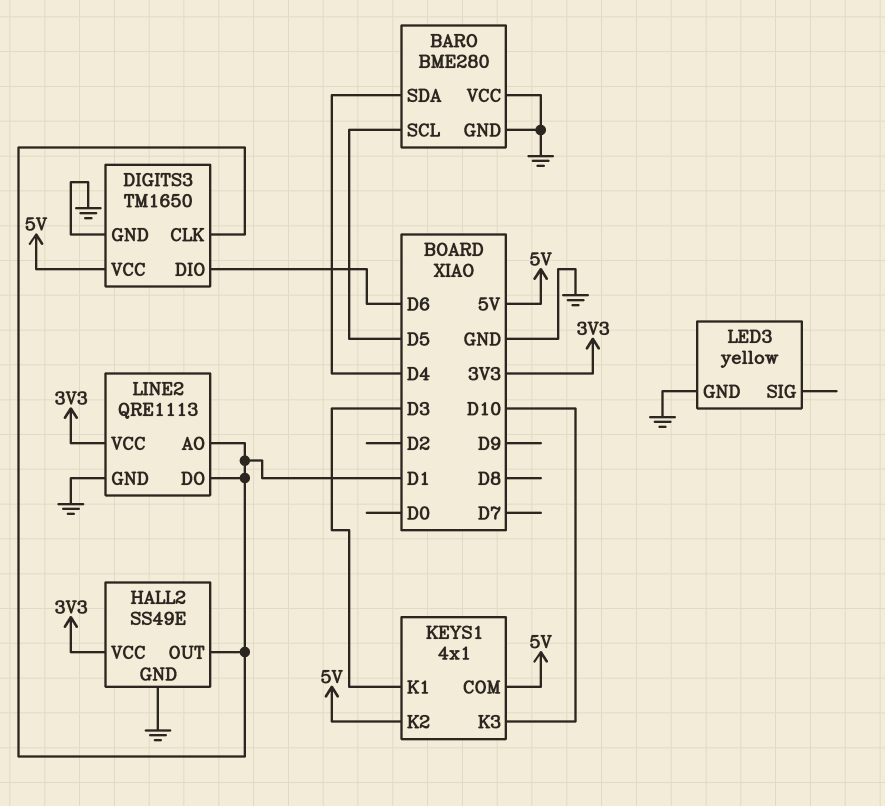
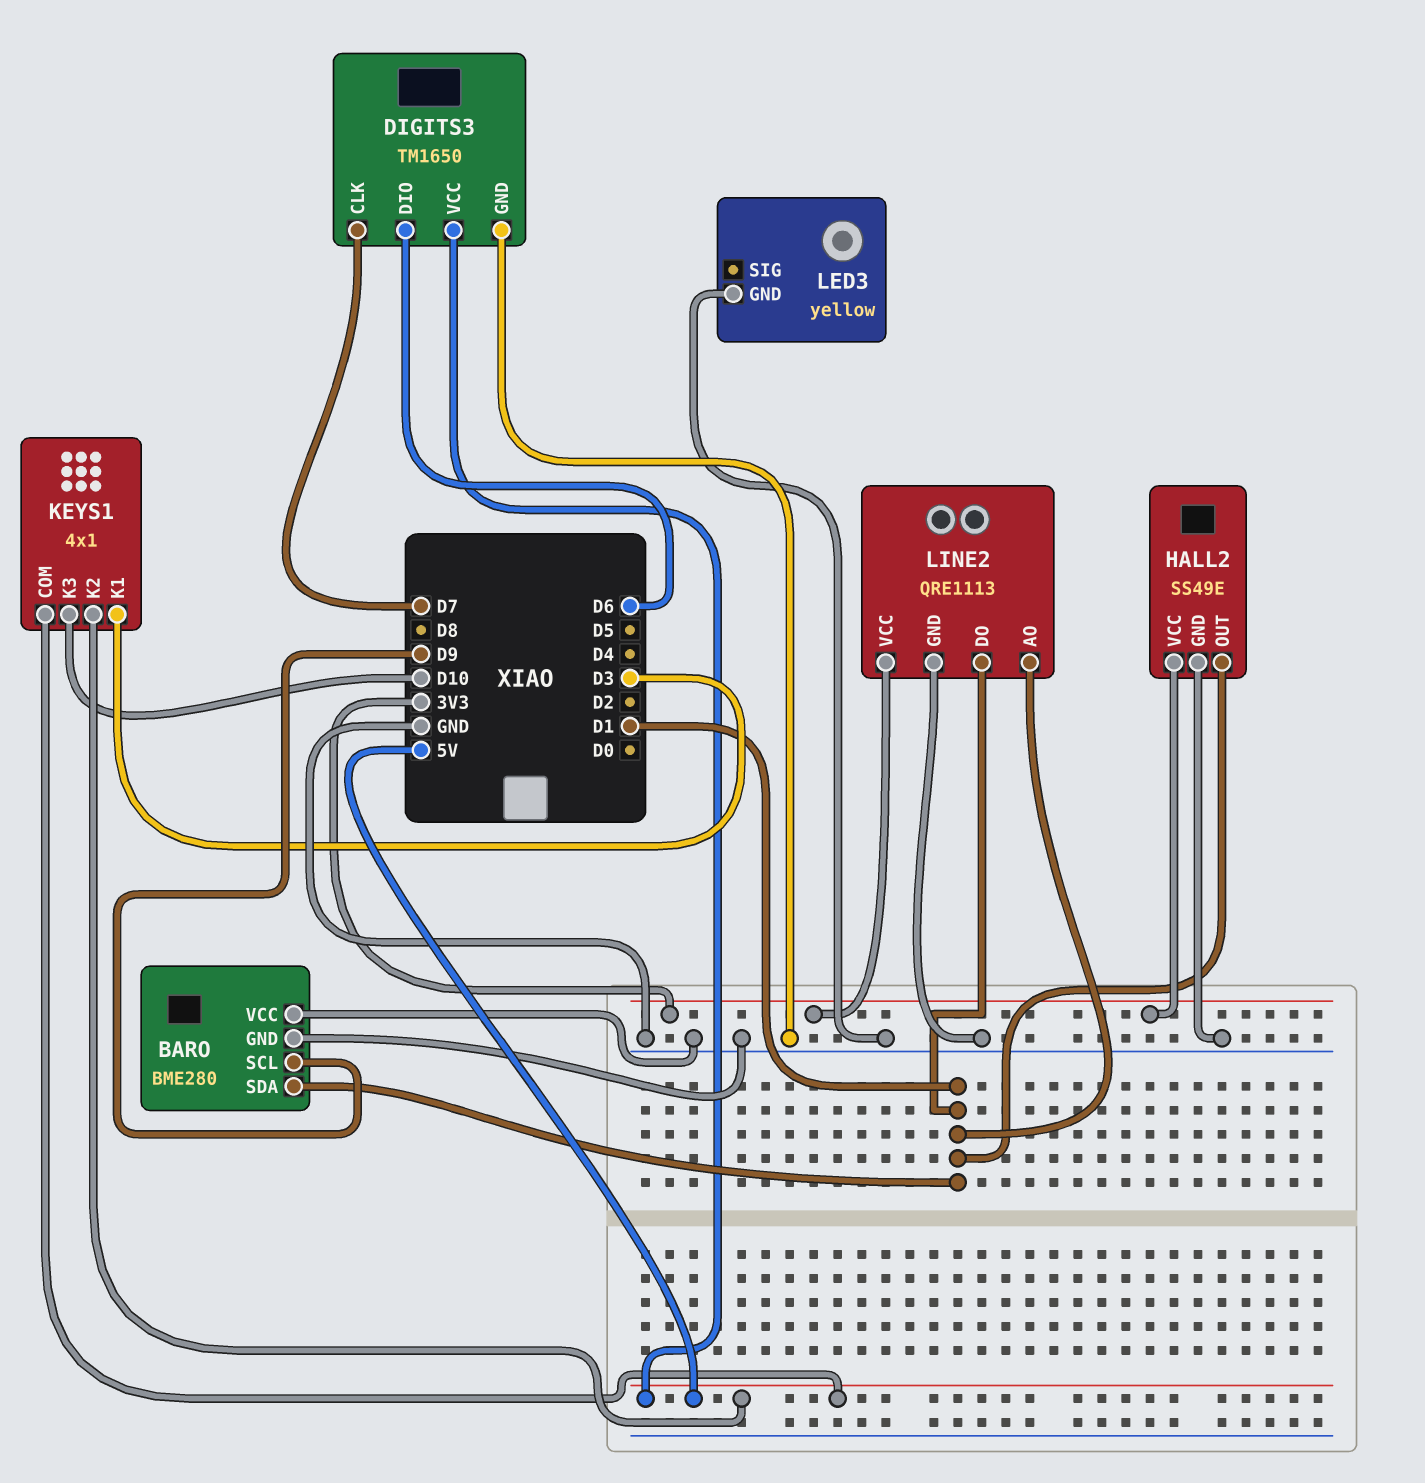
BARO pin SCL: D5 -> D9
BARO pin SDA: D4 -> D1
DIGITS3 pin CLK: D1 -> D7

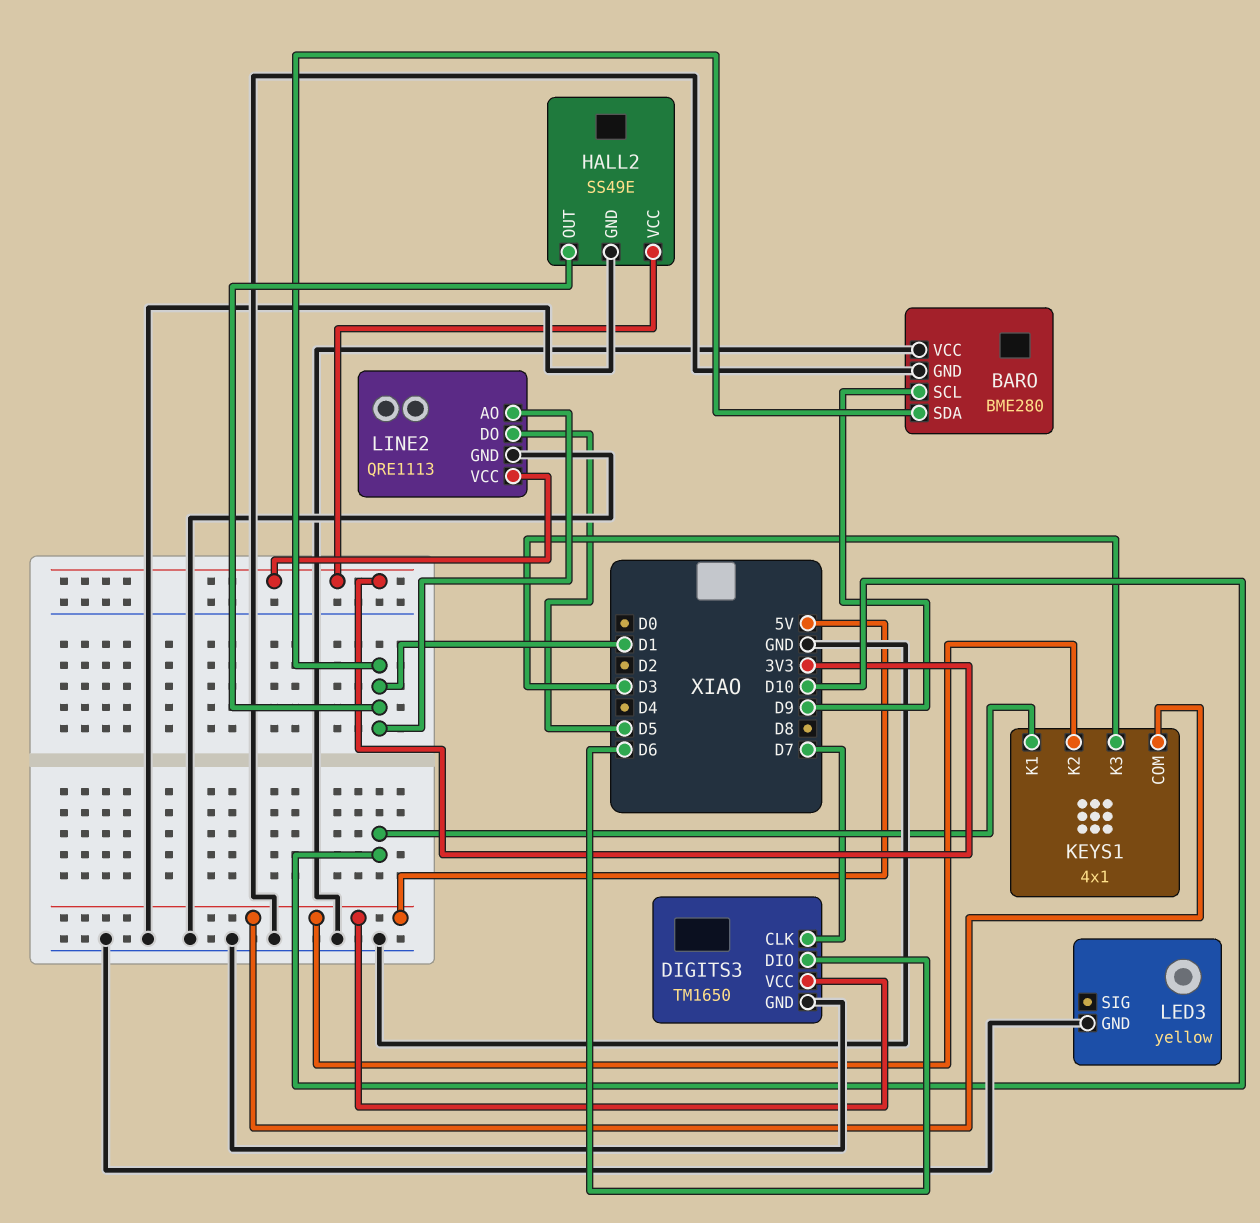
KEYS1 pin K1: D3 -> D10
KEYS1 pin K3: D10 -> D3
LINE2 pin DO: D1 -> D5

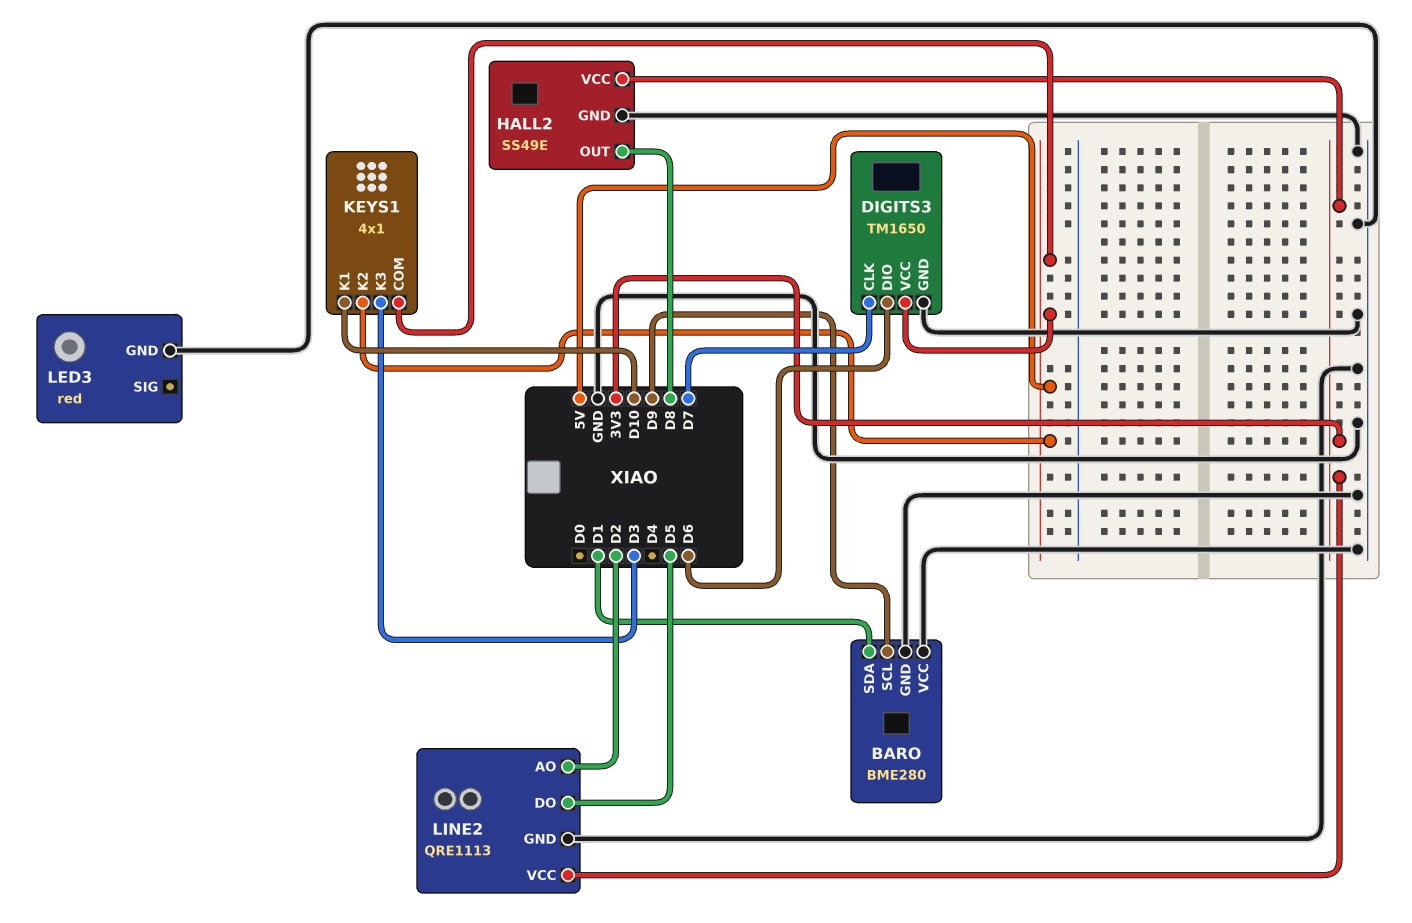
HALL2 pin OUT: D1 -> D8
LED3: yellow -> red
LINE2 pin AO: D1 -> D2

